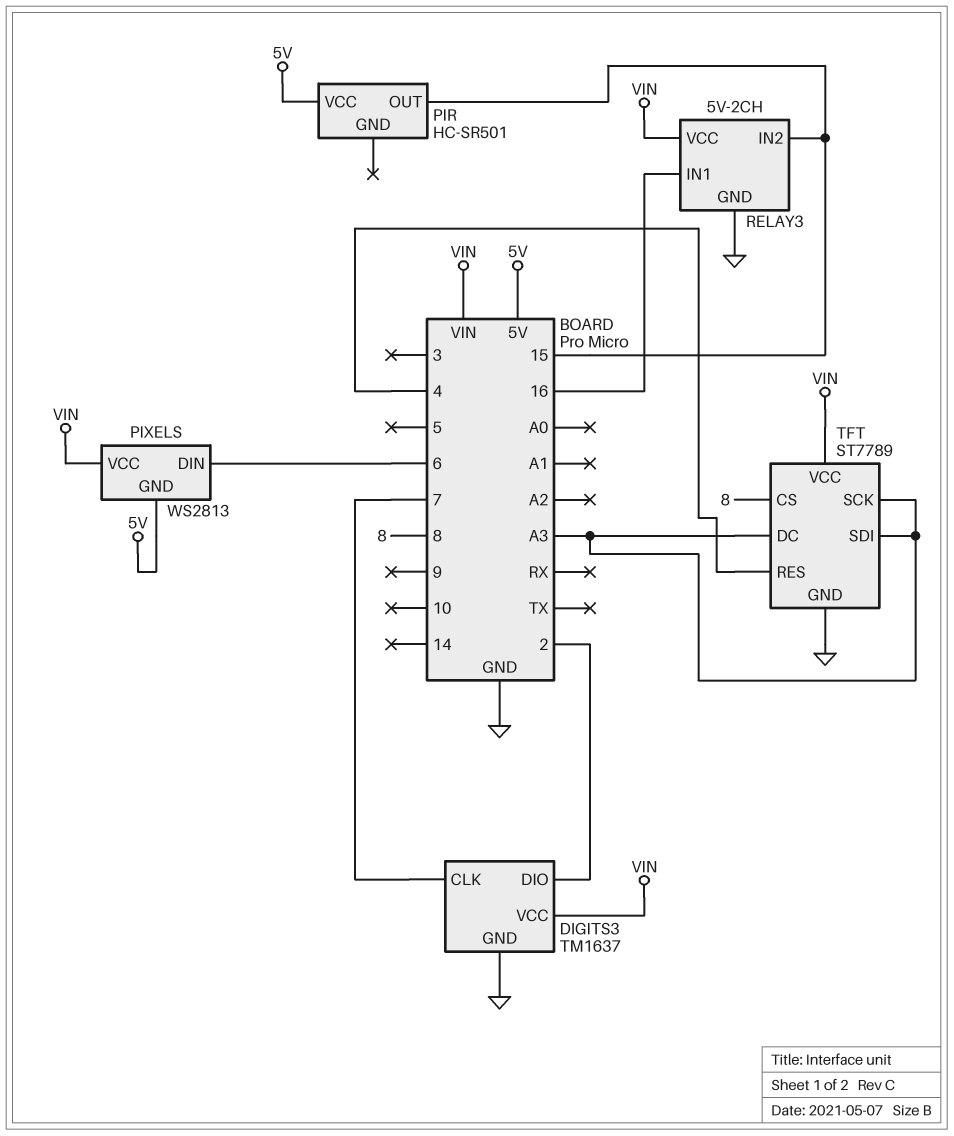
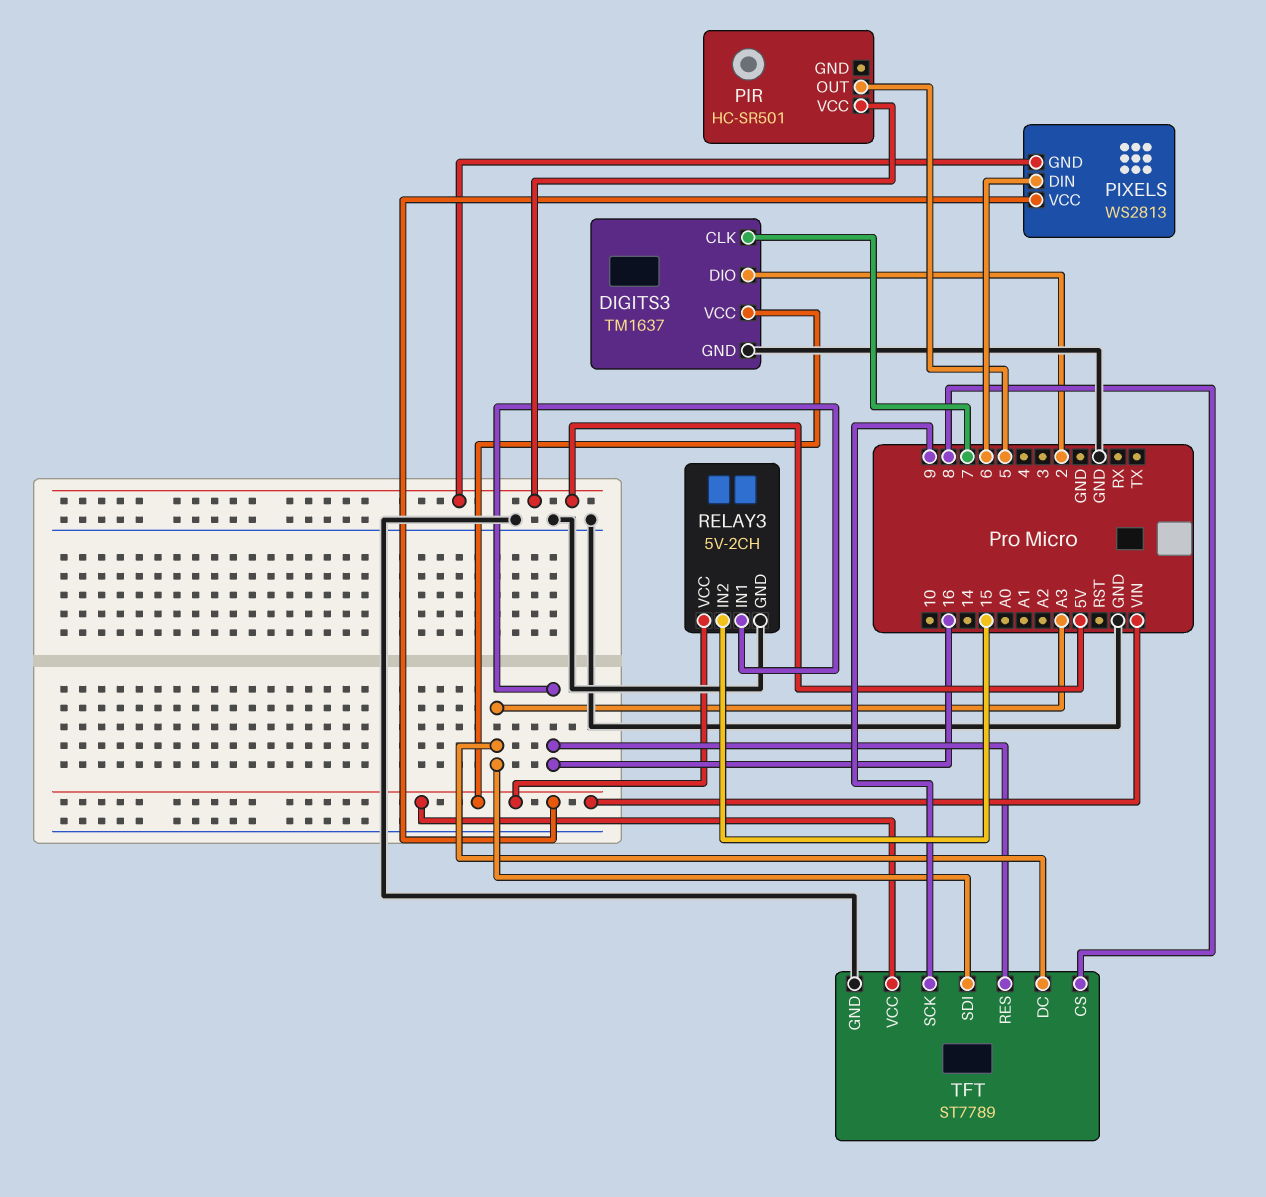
PIR pin OUT: 15 -> 5
TFT pin RES: 4 -> 16
TFT pin SCK: A3 -> 9

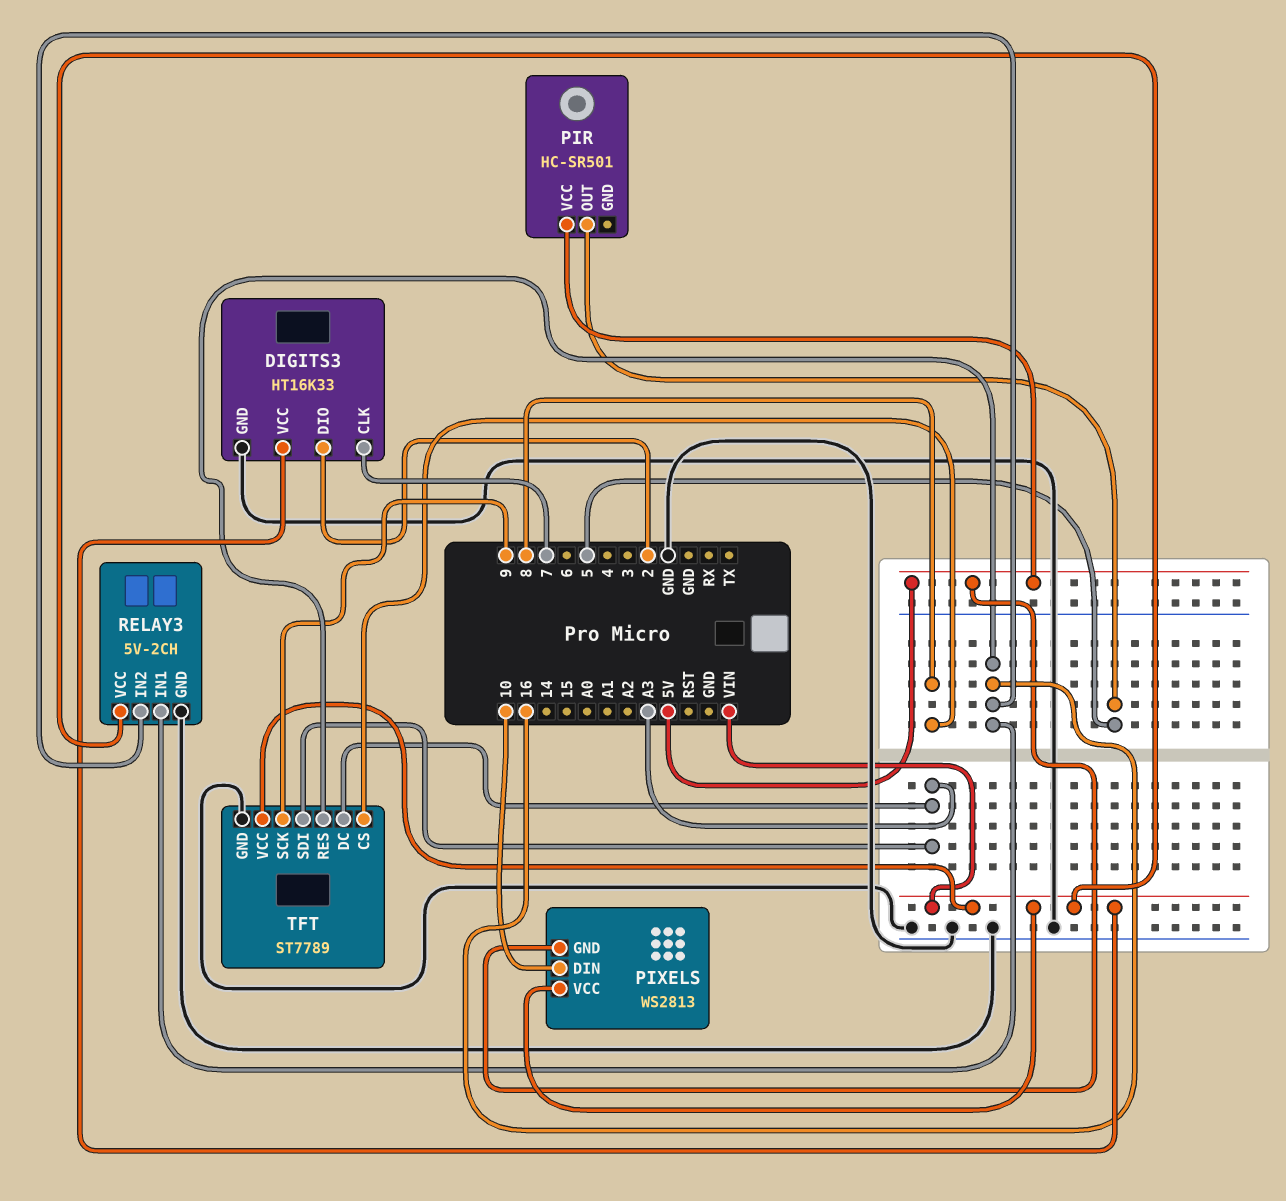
DIGITS3: TM1637 -> HT16K33
PIXELS pin DIN: 6 -> 10
RELAY3 pin IN2: 15 -> 16

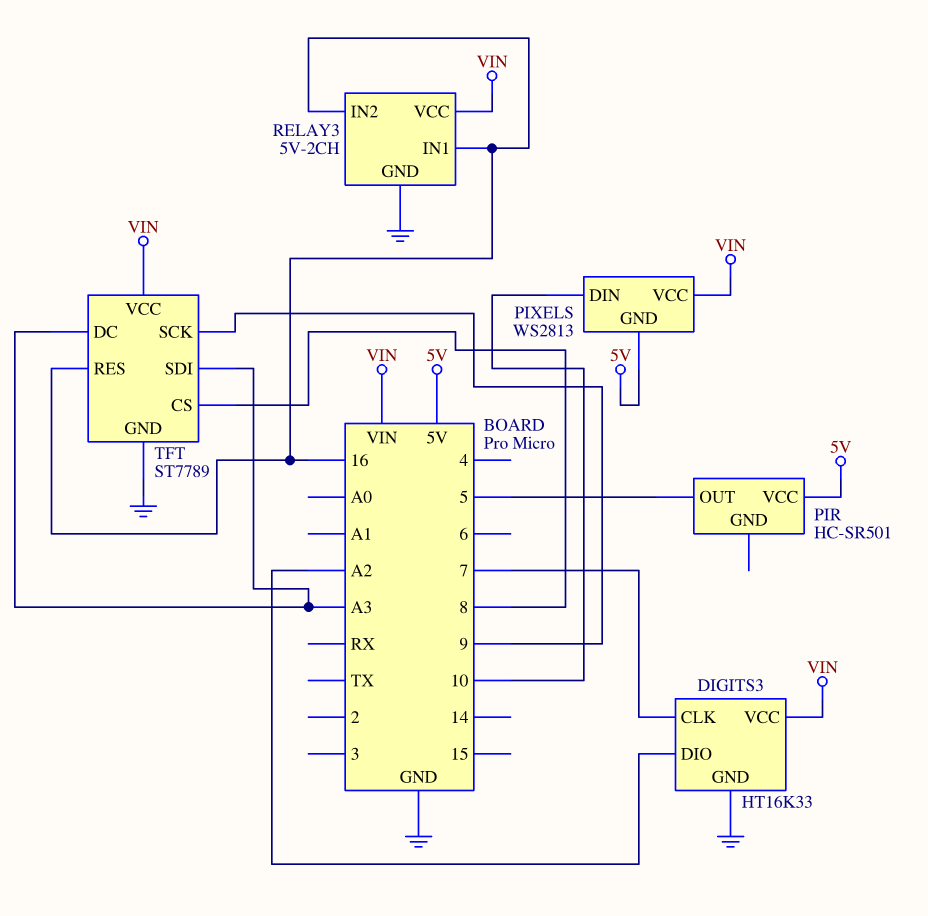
DIGITS3 pin DIO: 2 -> A2

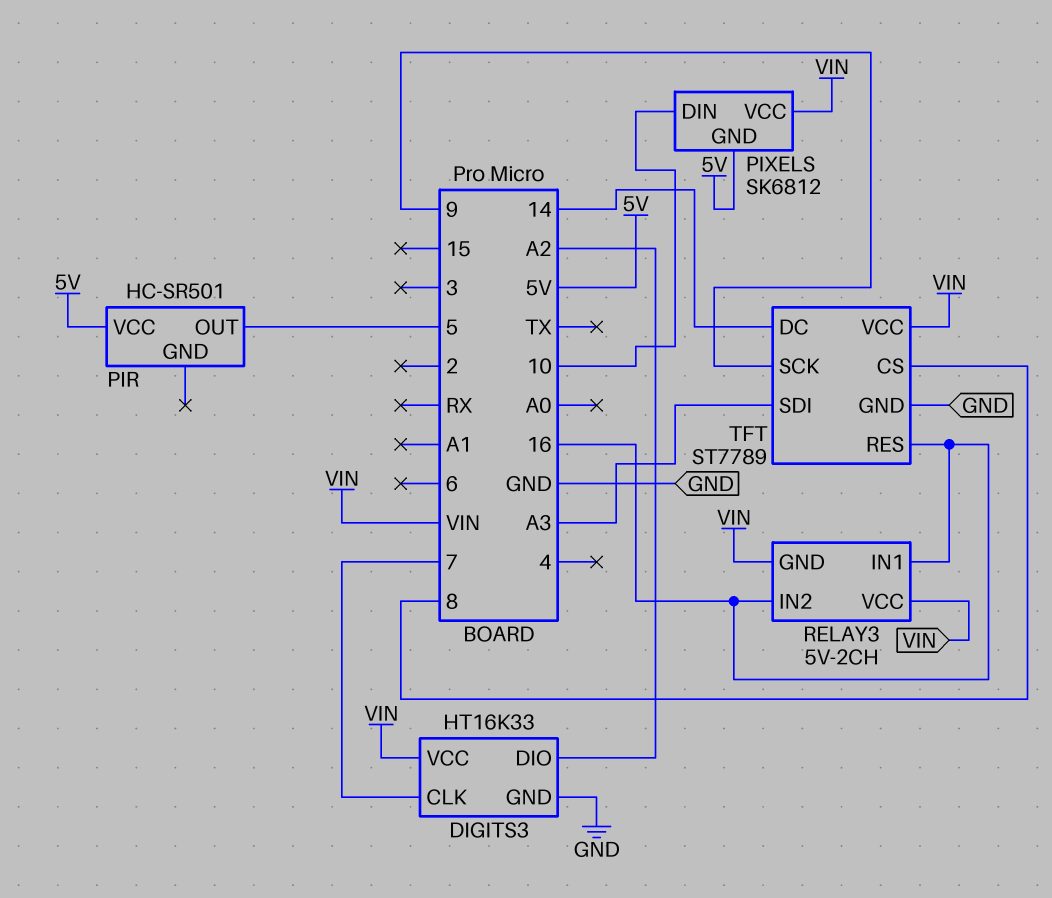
PIXELS: WS2813 -> SK6812
RELAY3 pin GND: GND -> VIN
TFT pin DC: A3 -> 14

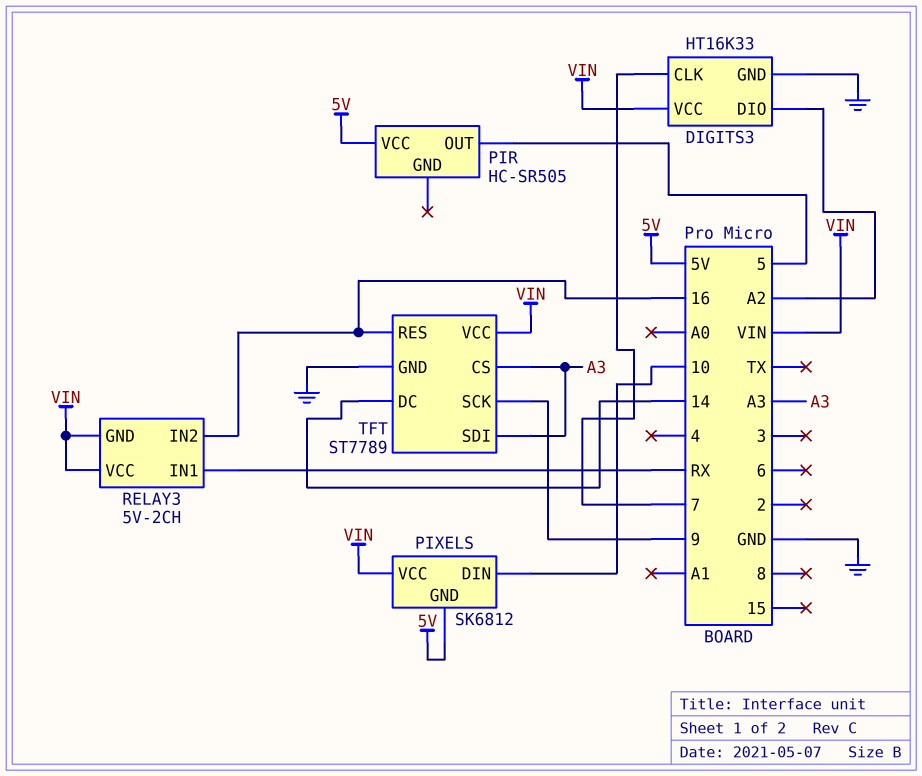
PIR: HC-SR501 -> HC-SR505
RELAY3 pin IN1: 16 -> RX
TFT pin CS: 8 -> A3

